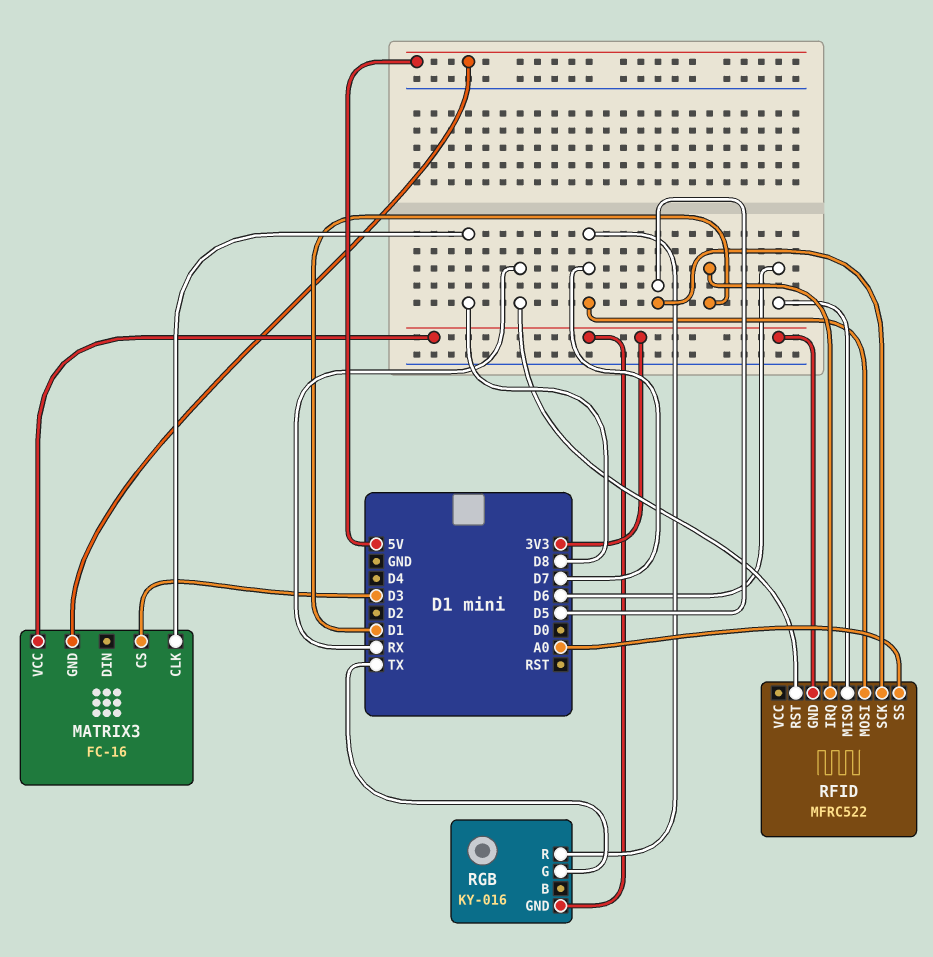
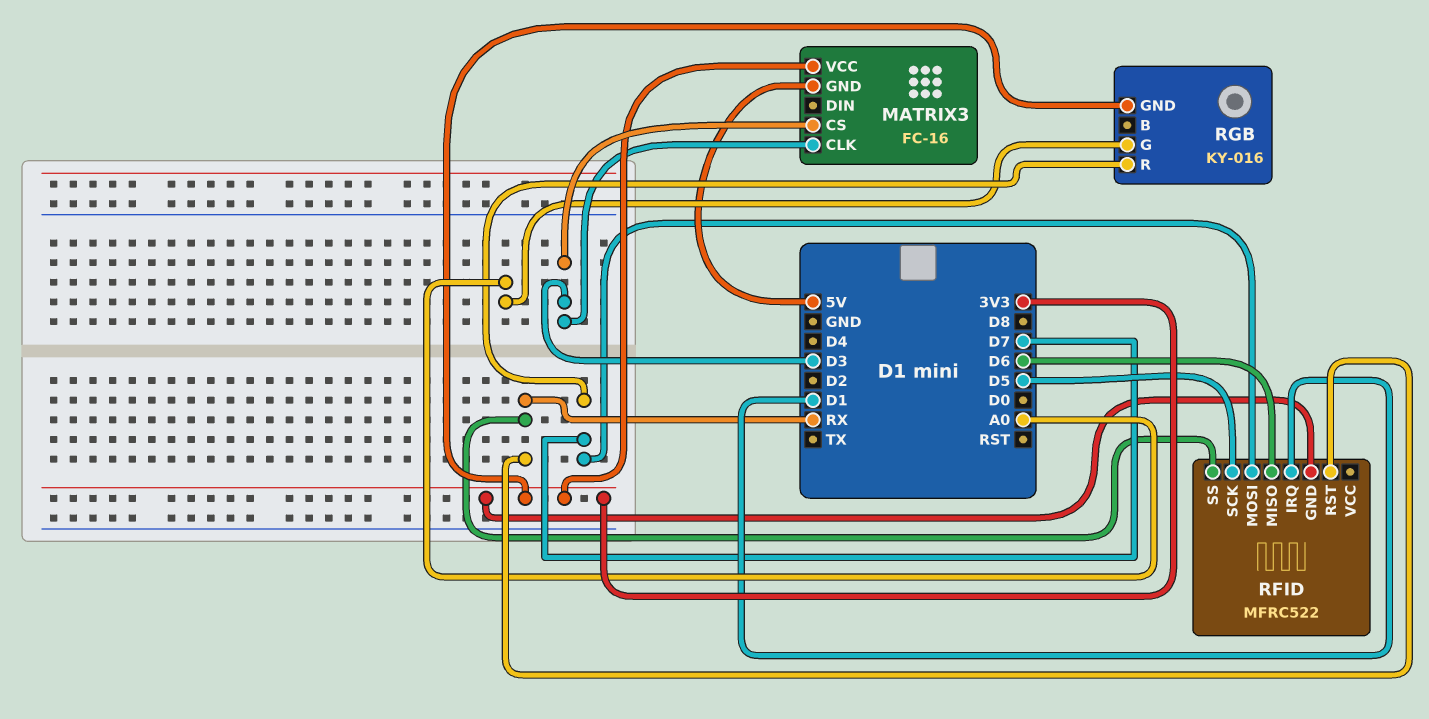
MATRIX3 pin CLK: D8 -> D3
RFID pin SS: A0 -> RX
RGB pin G: TX -> A0

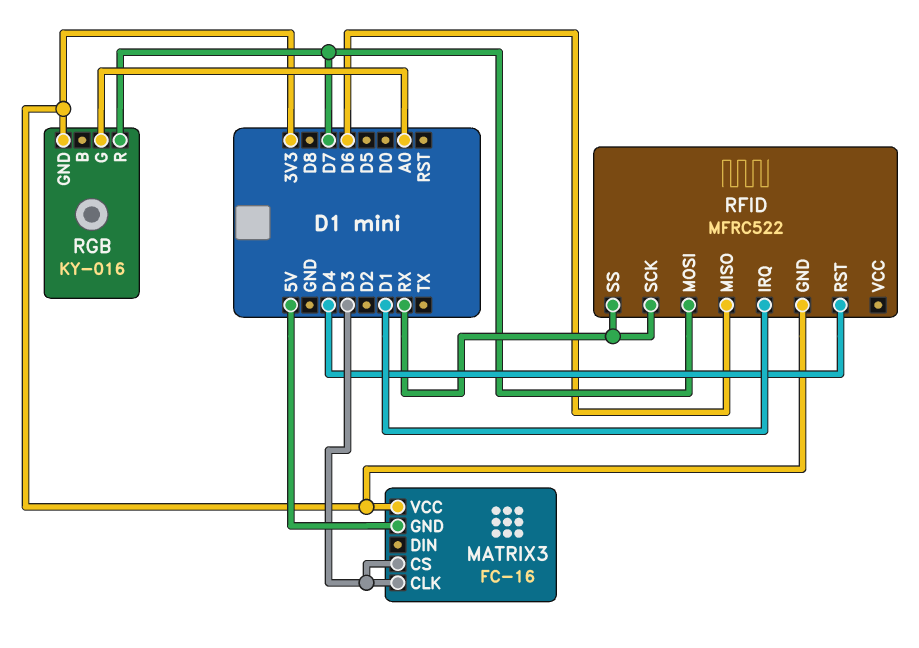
RFID pin RST: RX -> D4
RFID pin SCK: D5 -> RX

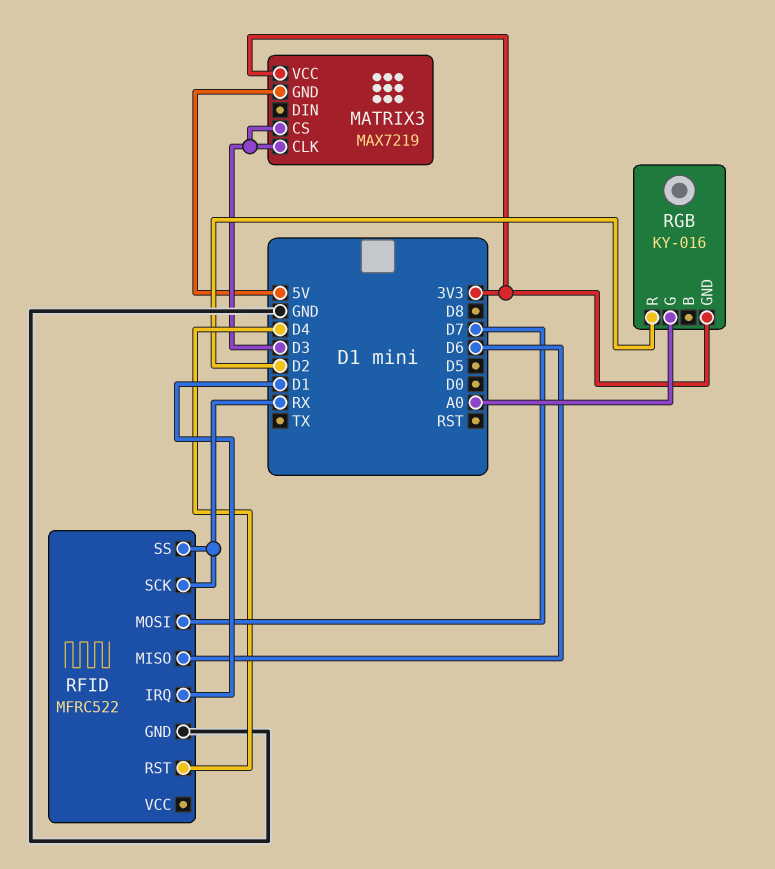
MATRIX3: FC-16 -> MAX7219
RFID pin GND: 3V3 -> GND
RGB pin R: D7 -> D2

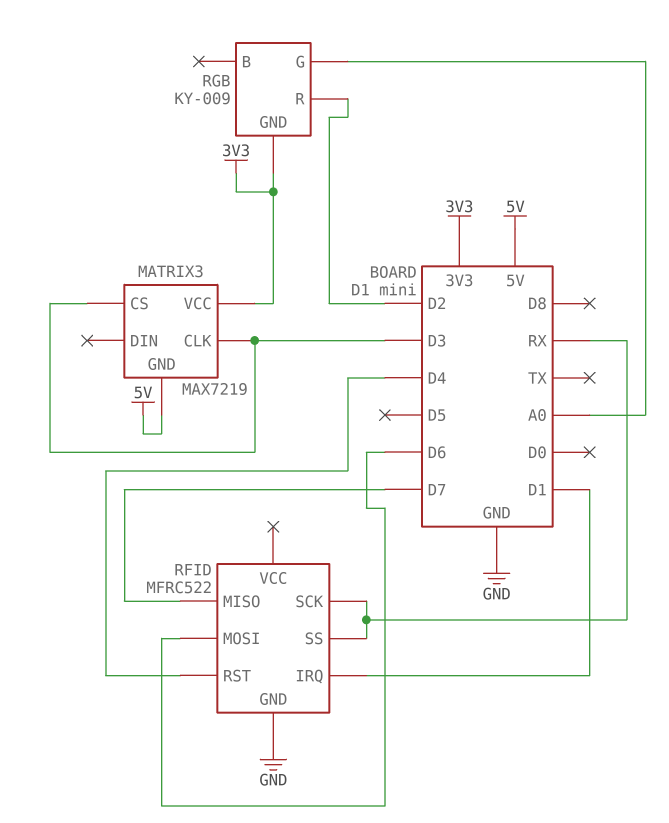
RFID pin MISO: D6 -> D7
RFID pin MOSI: D7 -> D6
RGB: KY-016 -> KY-009

